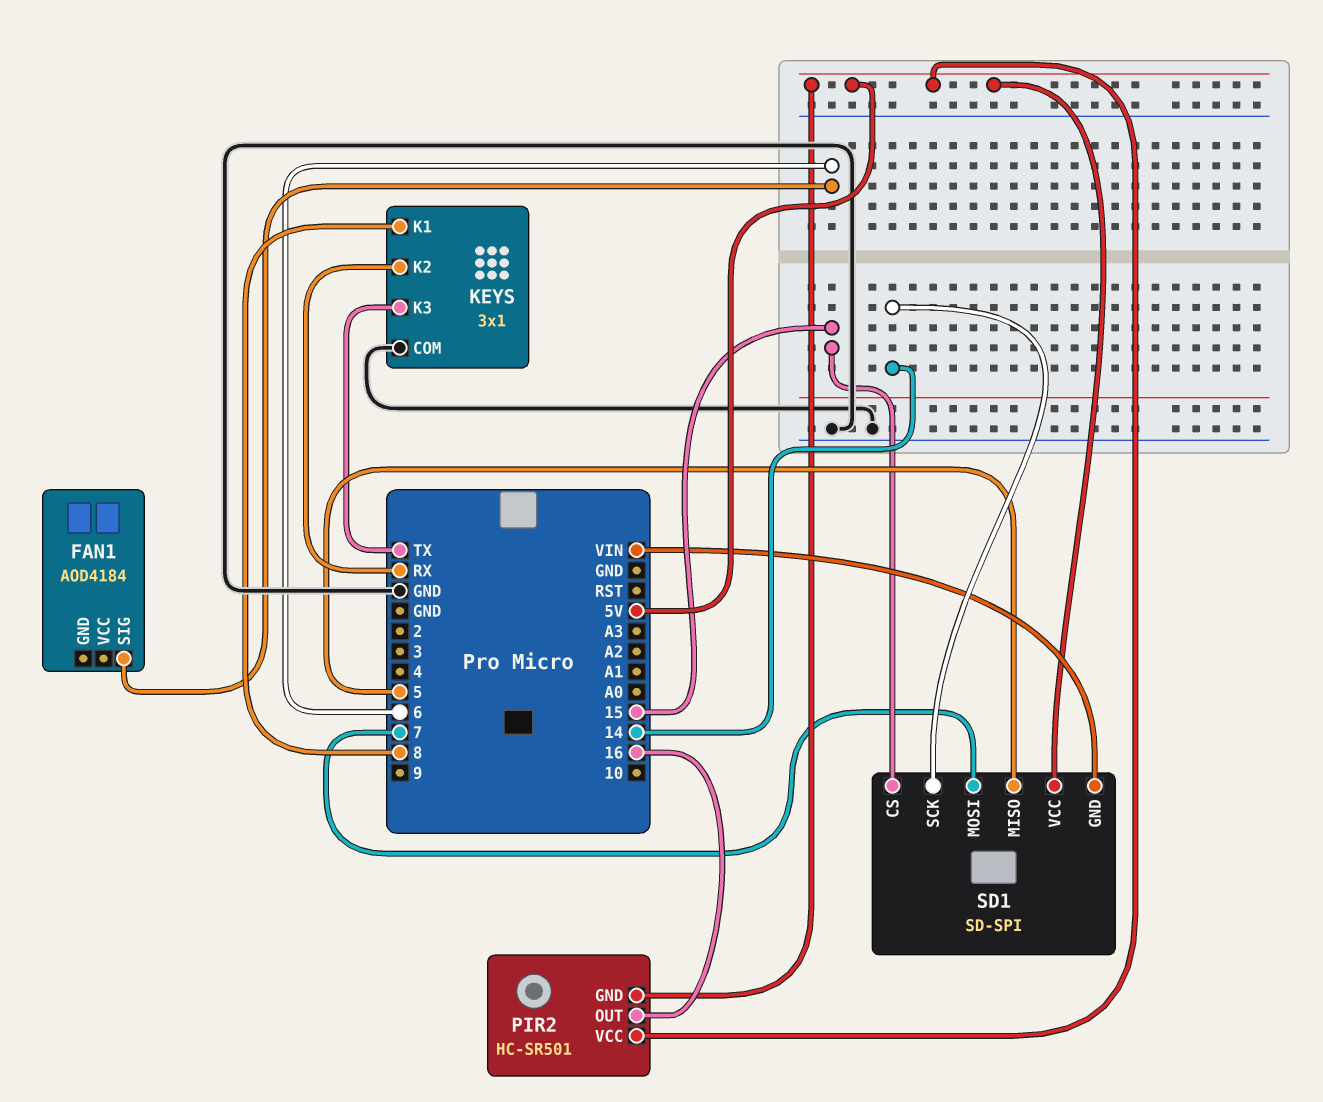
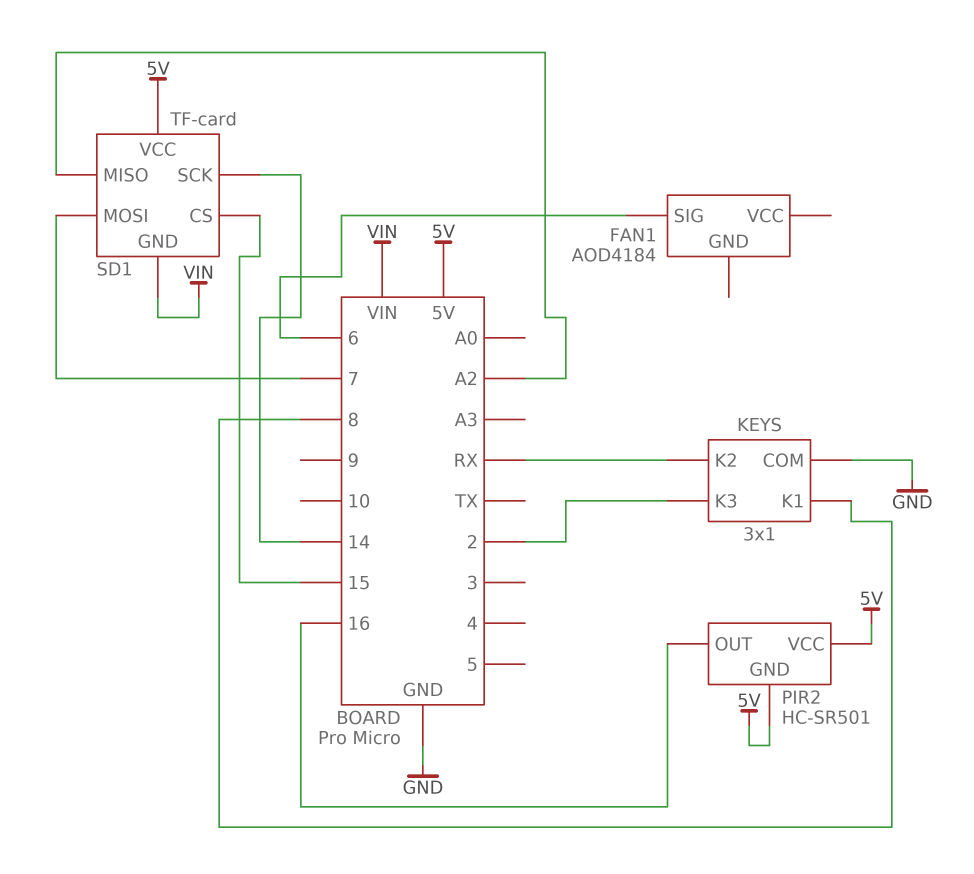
KEYS pin K3: TX -> 2
SD1: SD-SPI -> TF-card
SD1 pin MISO: 5 -> A2

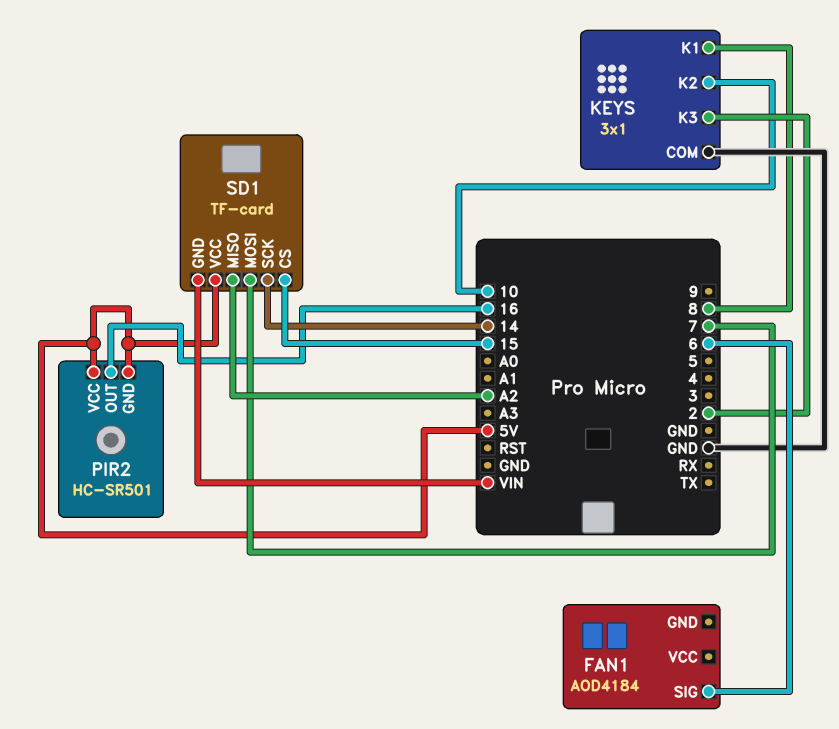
KEYS pin K2: RX -> 10

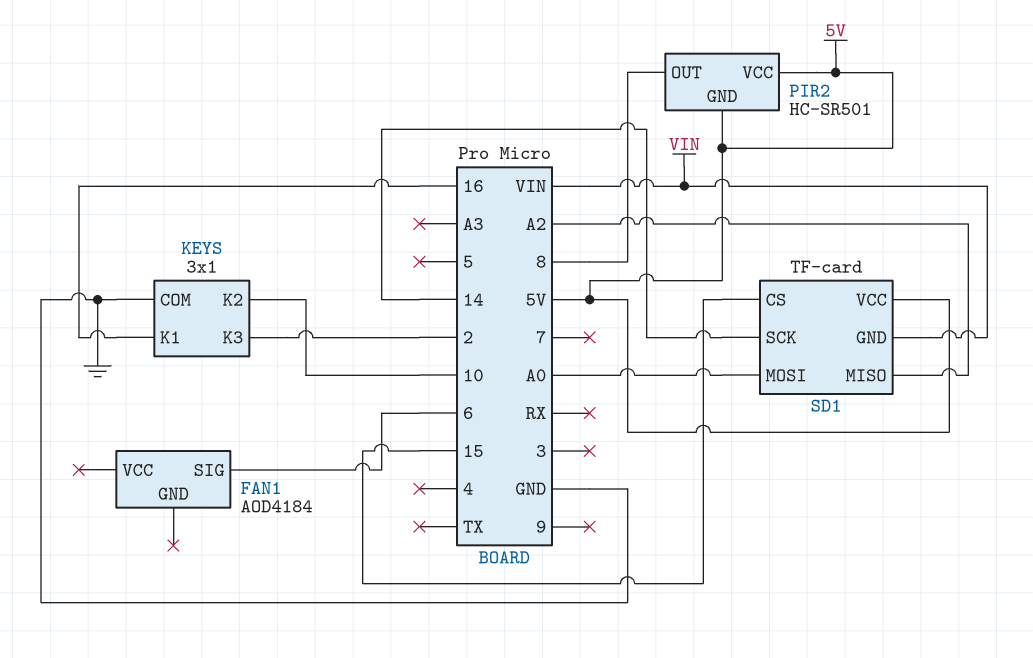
KEYS pin K1: 8 -> 16
PIR2 pin OUT: 16 -> 8
SD1 pin MOSI: 7 -> A0

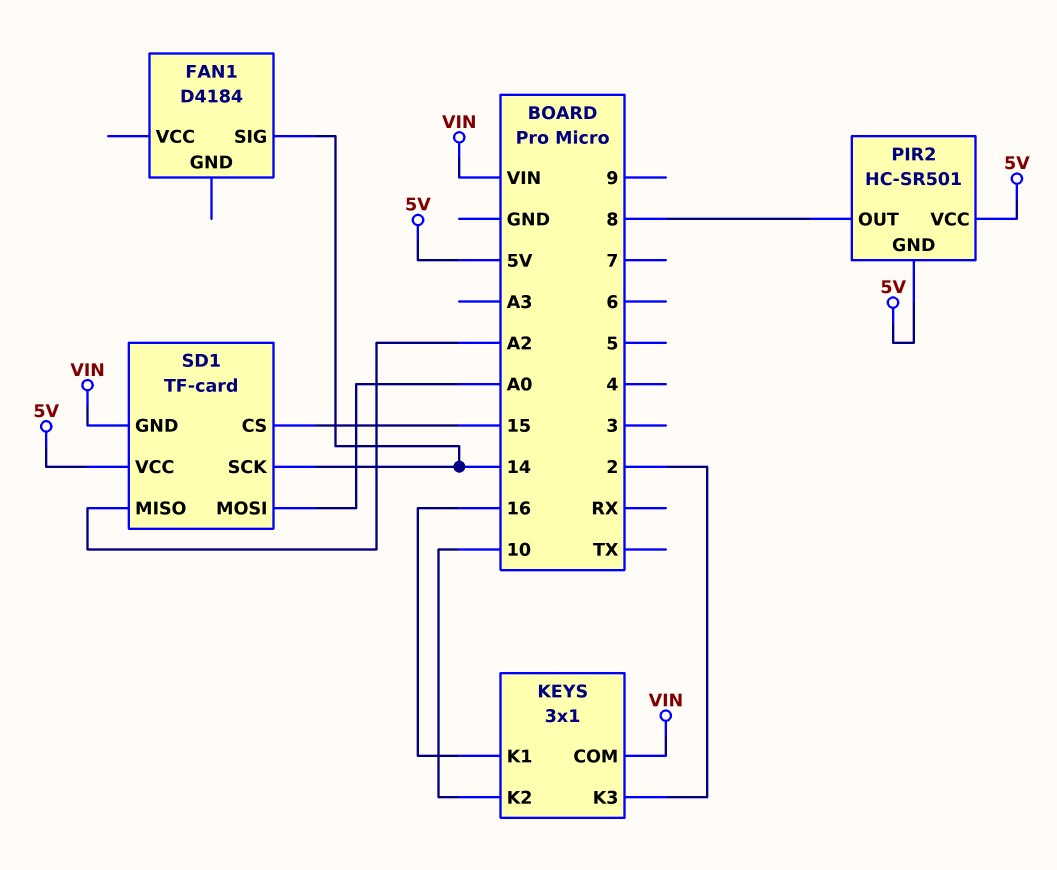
FAN1: AOD4184 -> D4184
FAN1 pin SIG: 6 -> 14
KEYS pin COM: GND -> VIN

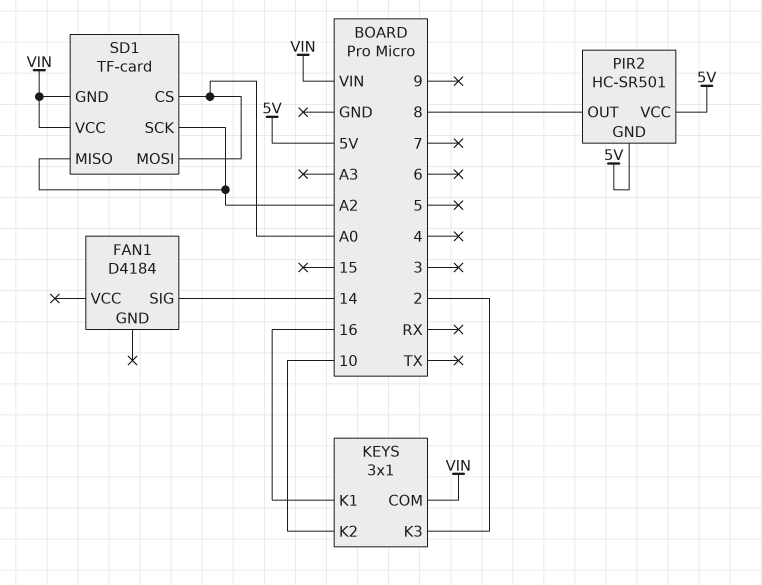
SD1 pin CS: 15 -> A0
SD1 pin SCK: 14 -> A2
SD1 pin VCC: 5V -> VIN

